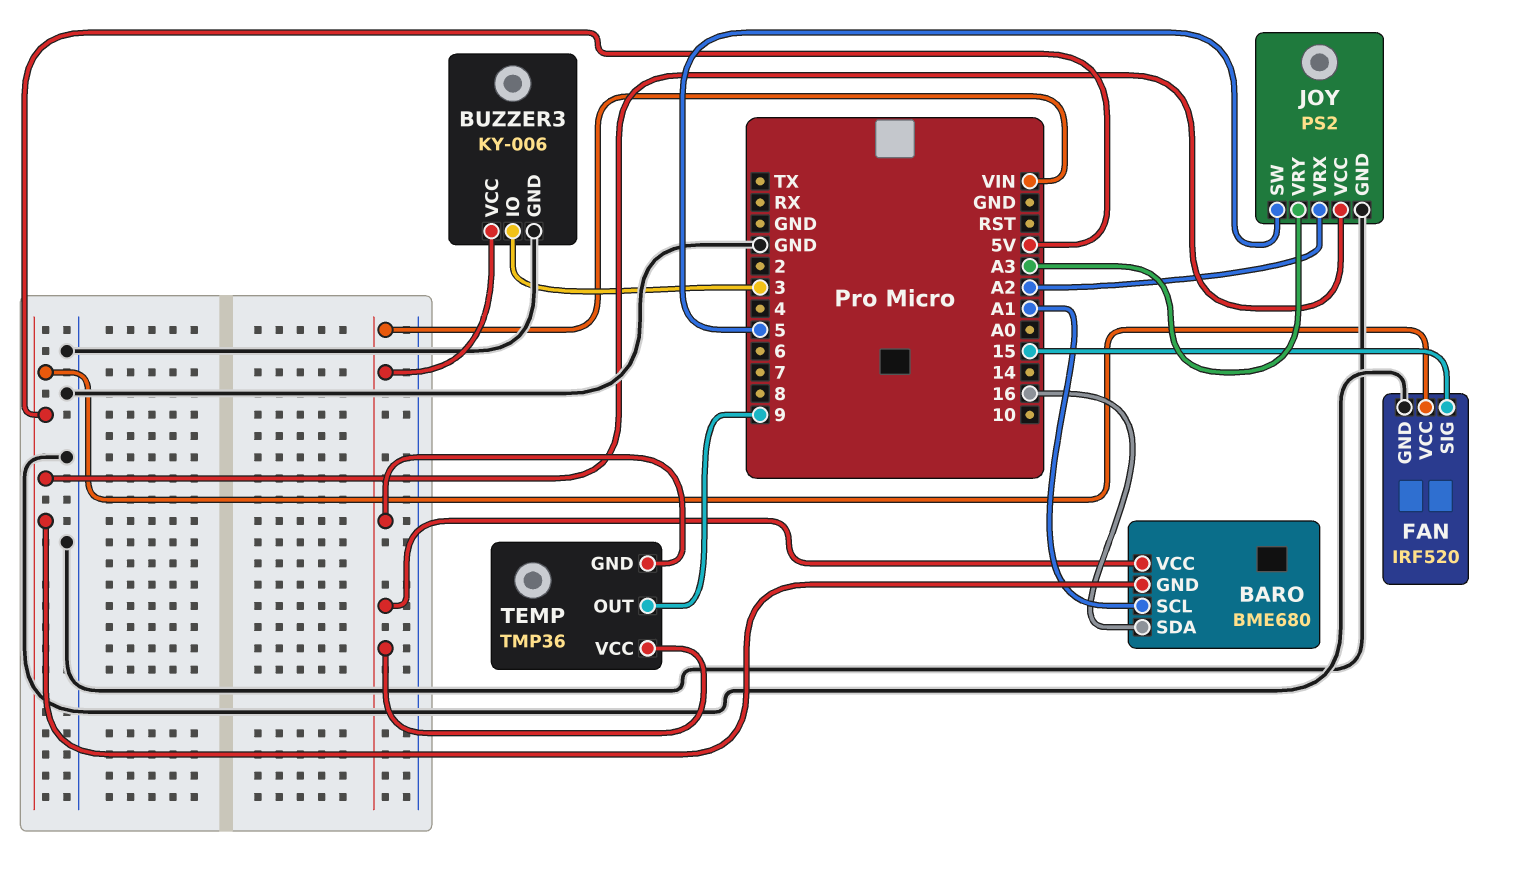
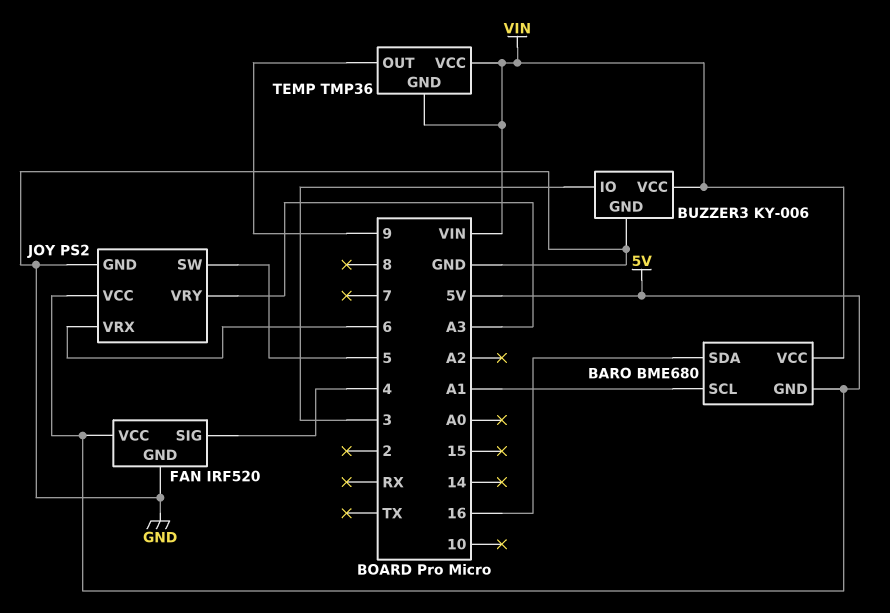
FAN pin SIG: 15 -> 4
JOY pin VRX: A2 -> 6

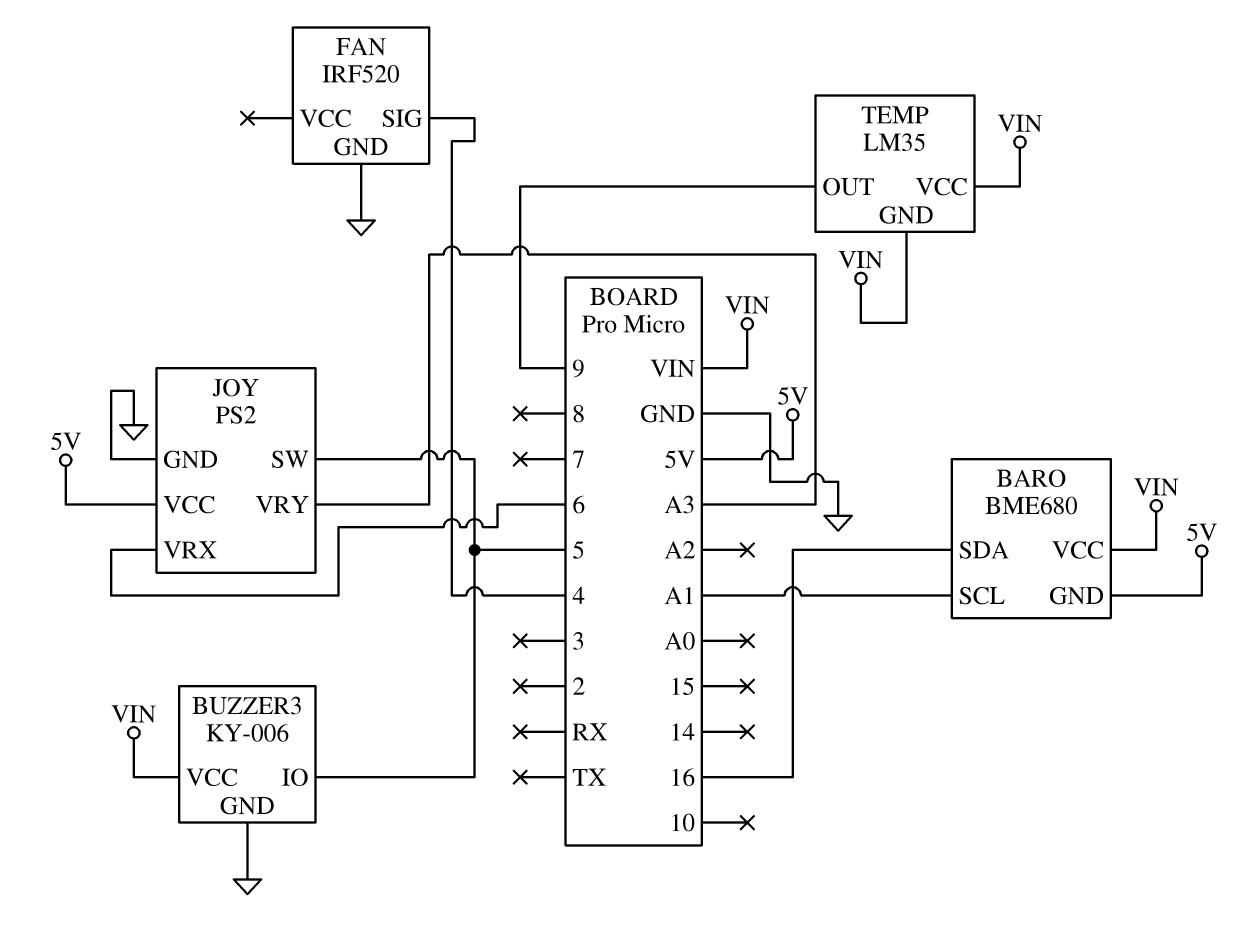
BUZZER3 pin IO: 3 -> 5
FAN pin VCC: 5V -> none
TEMP: TMP36 -> LM35

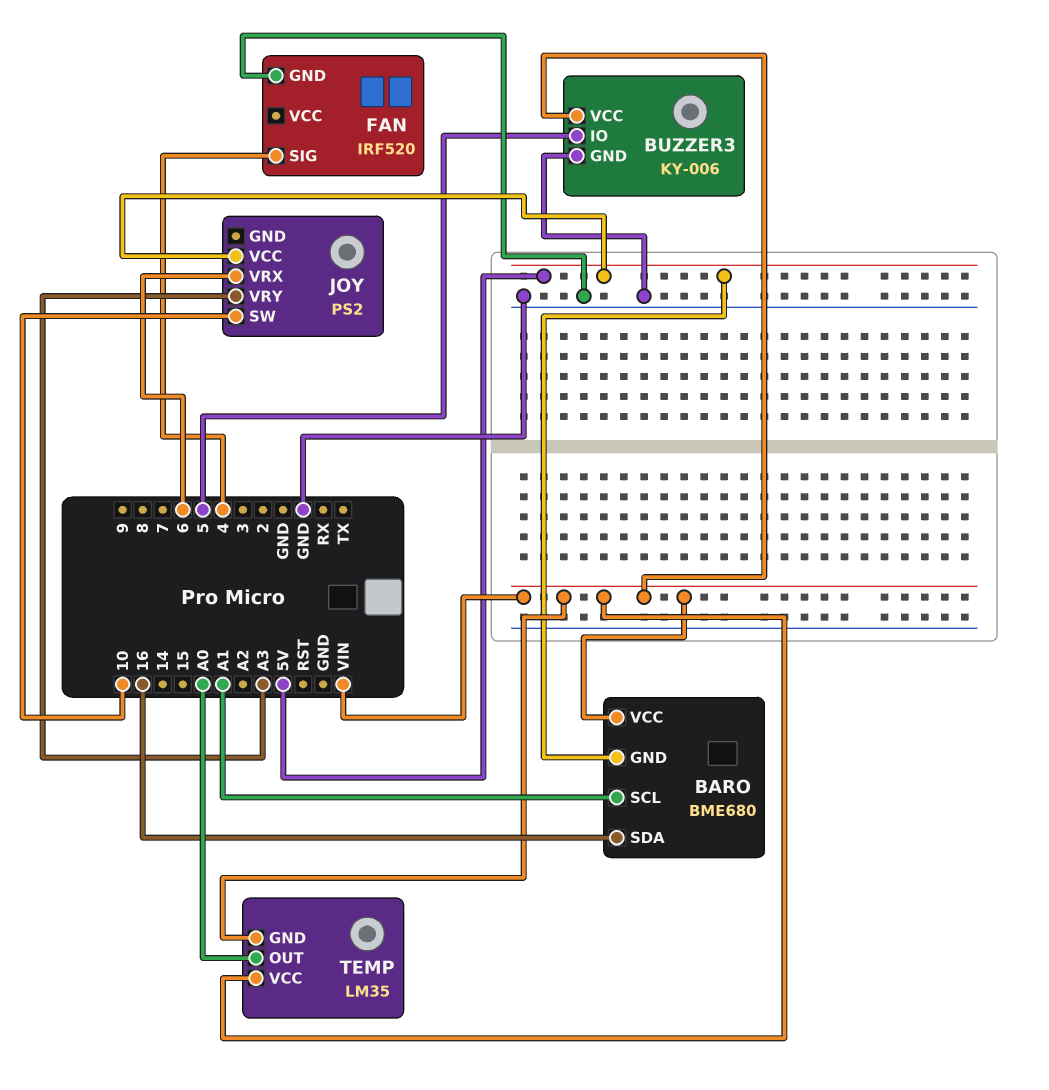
JOY pin GND: GND -> none
JOY pin SW: 5 -> 10
TEMP pin OUT: 9 -> A0

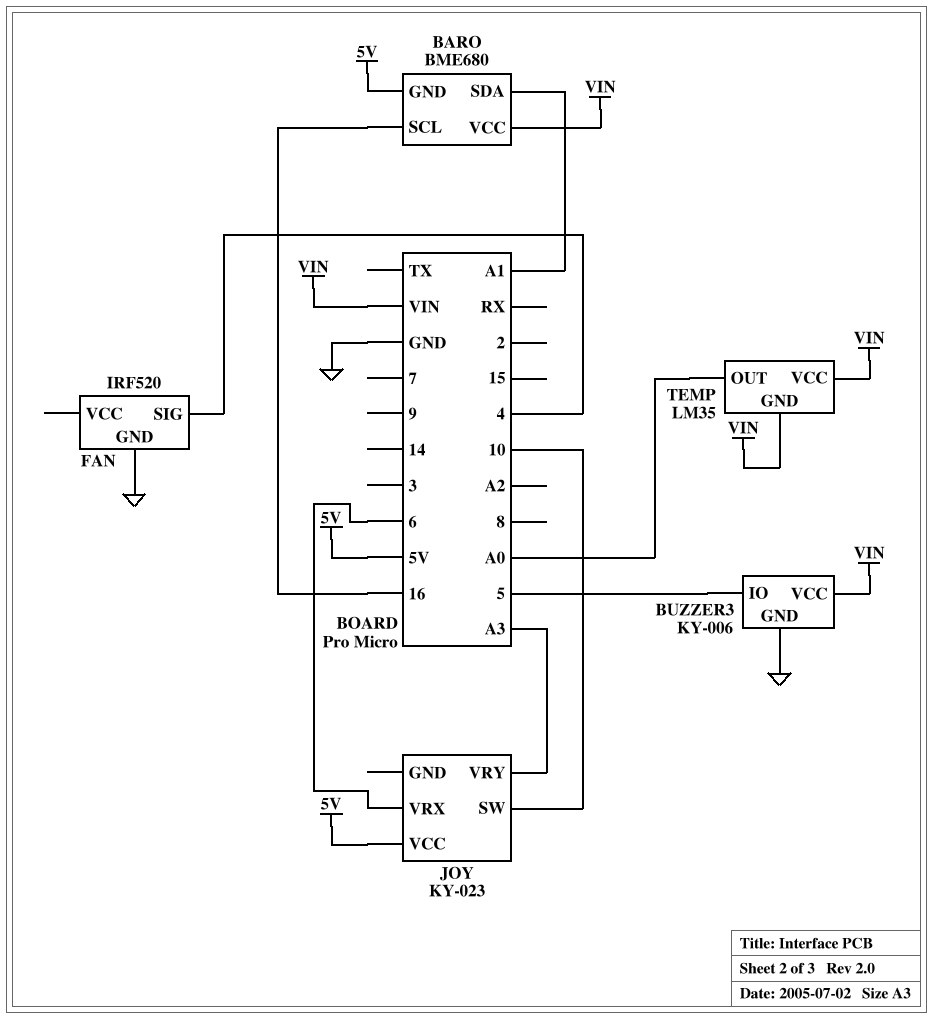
BARO pin SCL: A1 -> 16
BARO pin SDA: 16 -> A1
JOY: PS2 -> KY-023

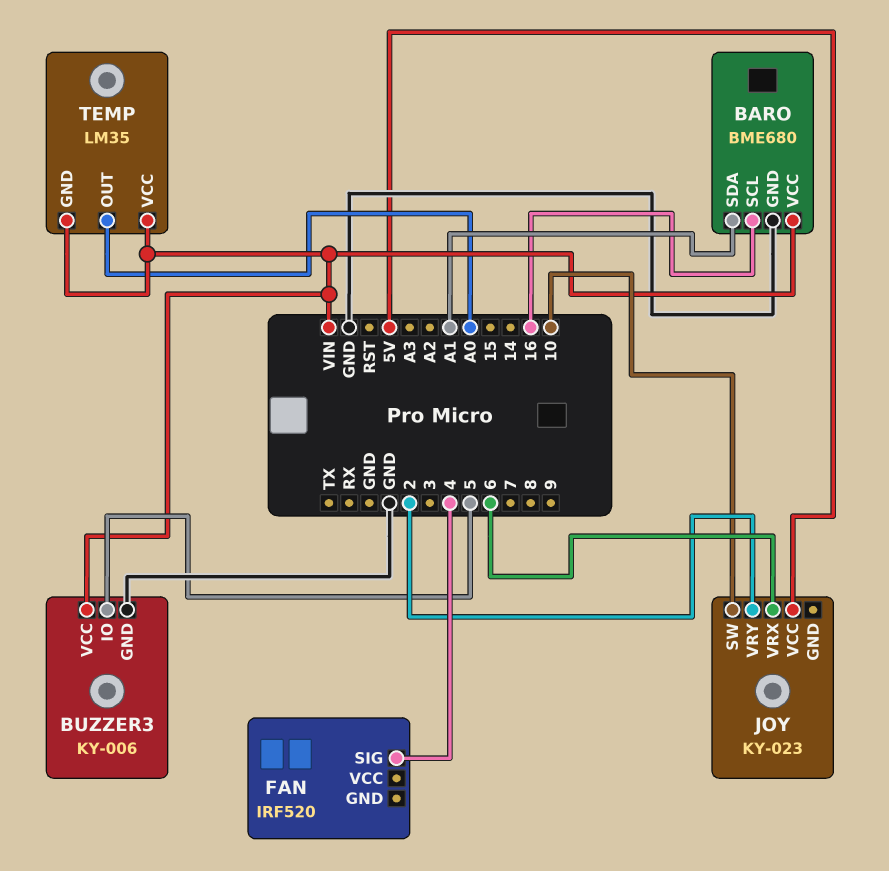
BARO pin GND: 5V -> GND
FAN pin GND: GND -> none
JOY pin VRY: A3 -> 2

